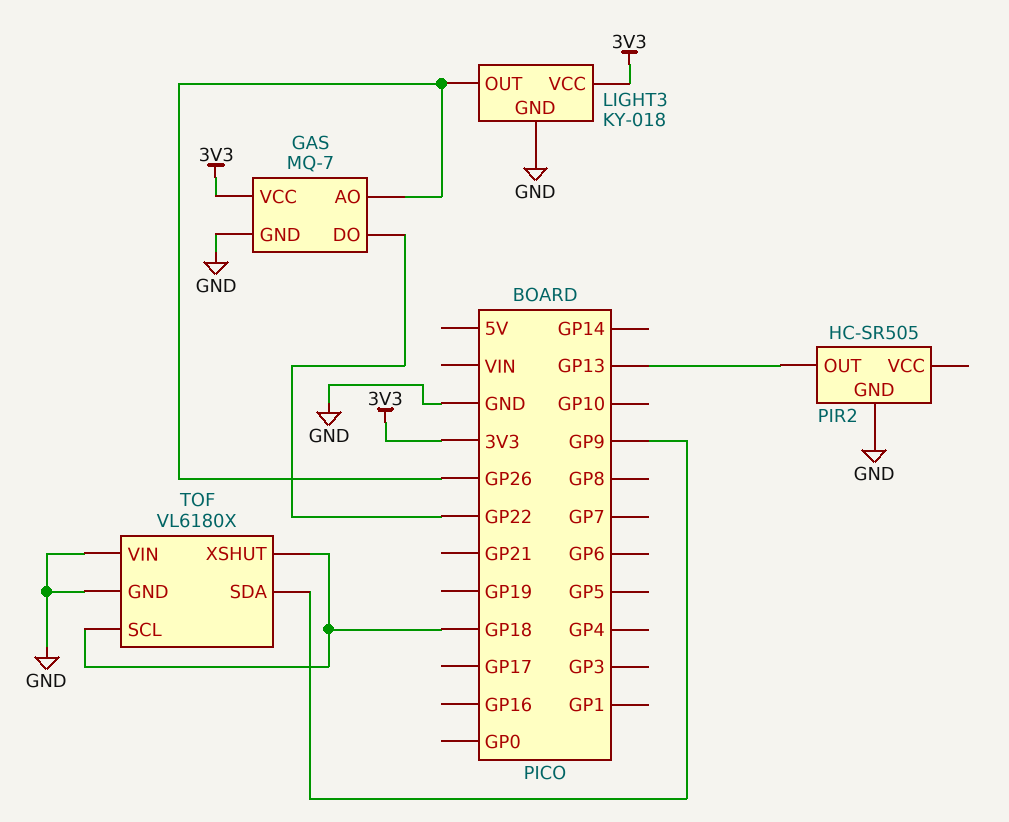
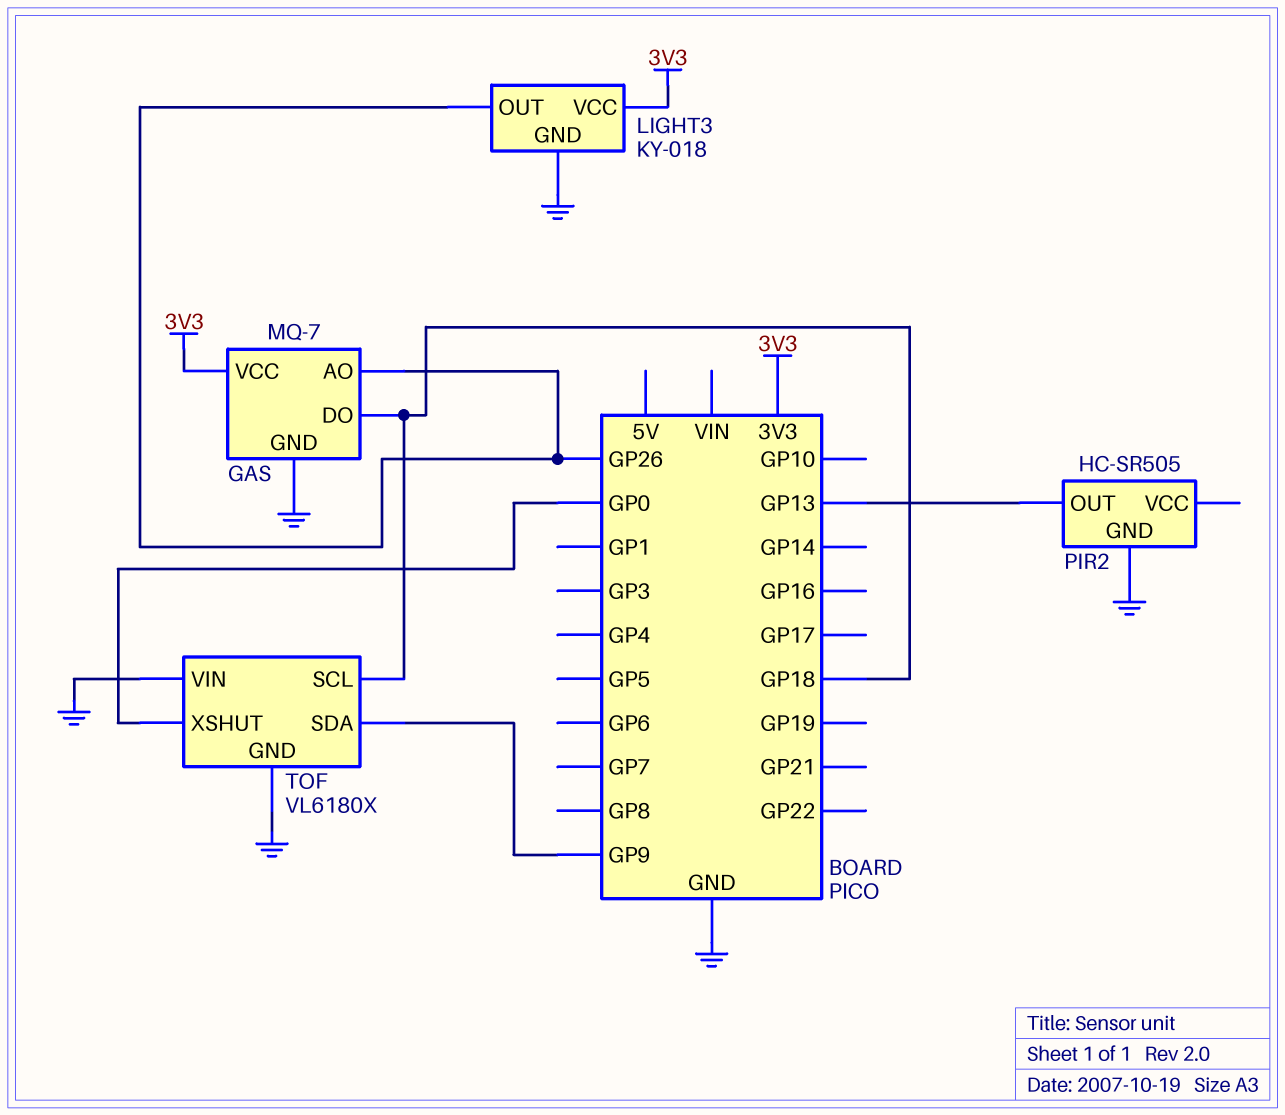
GAS pin DO: GP22 -> GP18
TOF pin XSHUT: GP18 -> GP0

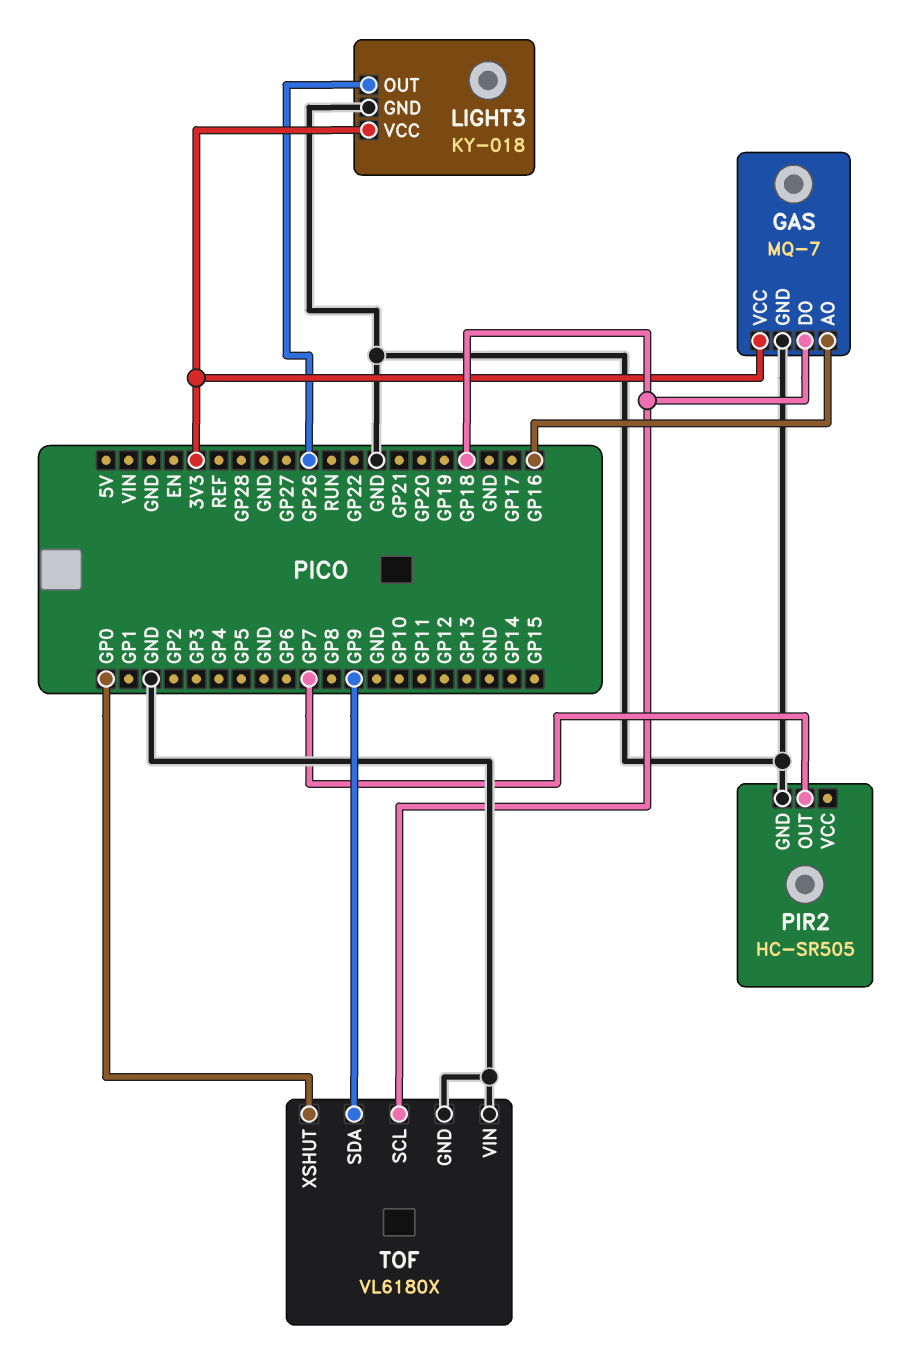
GAS pin AO: GP26 -> GP16
PIR2 pin OUT: GP13 -> GP7

